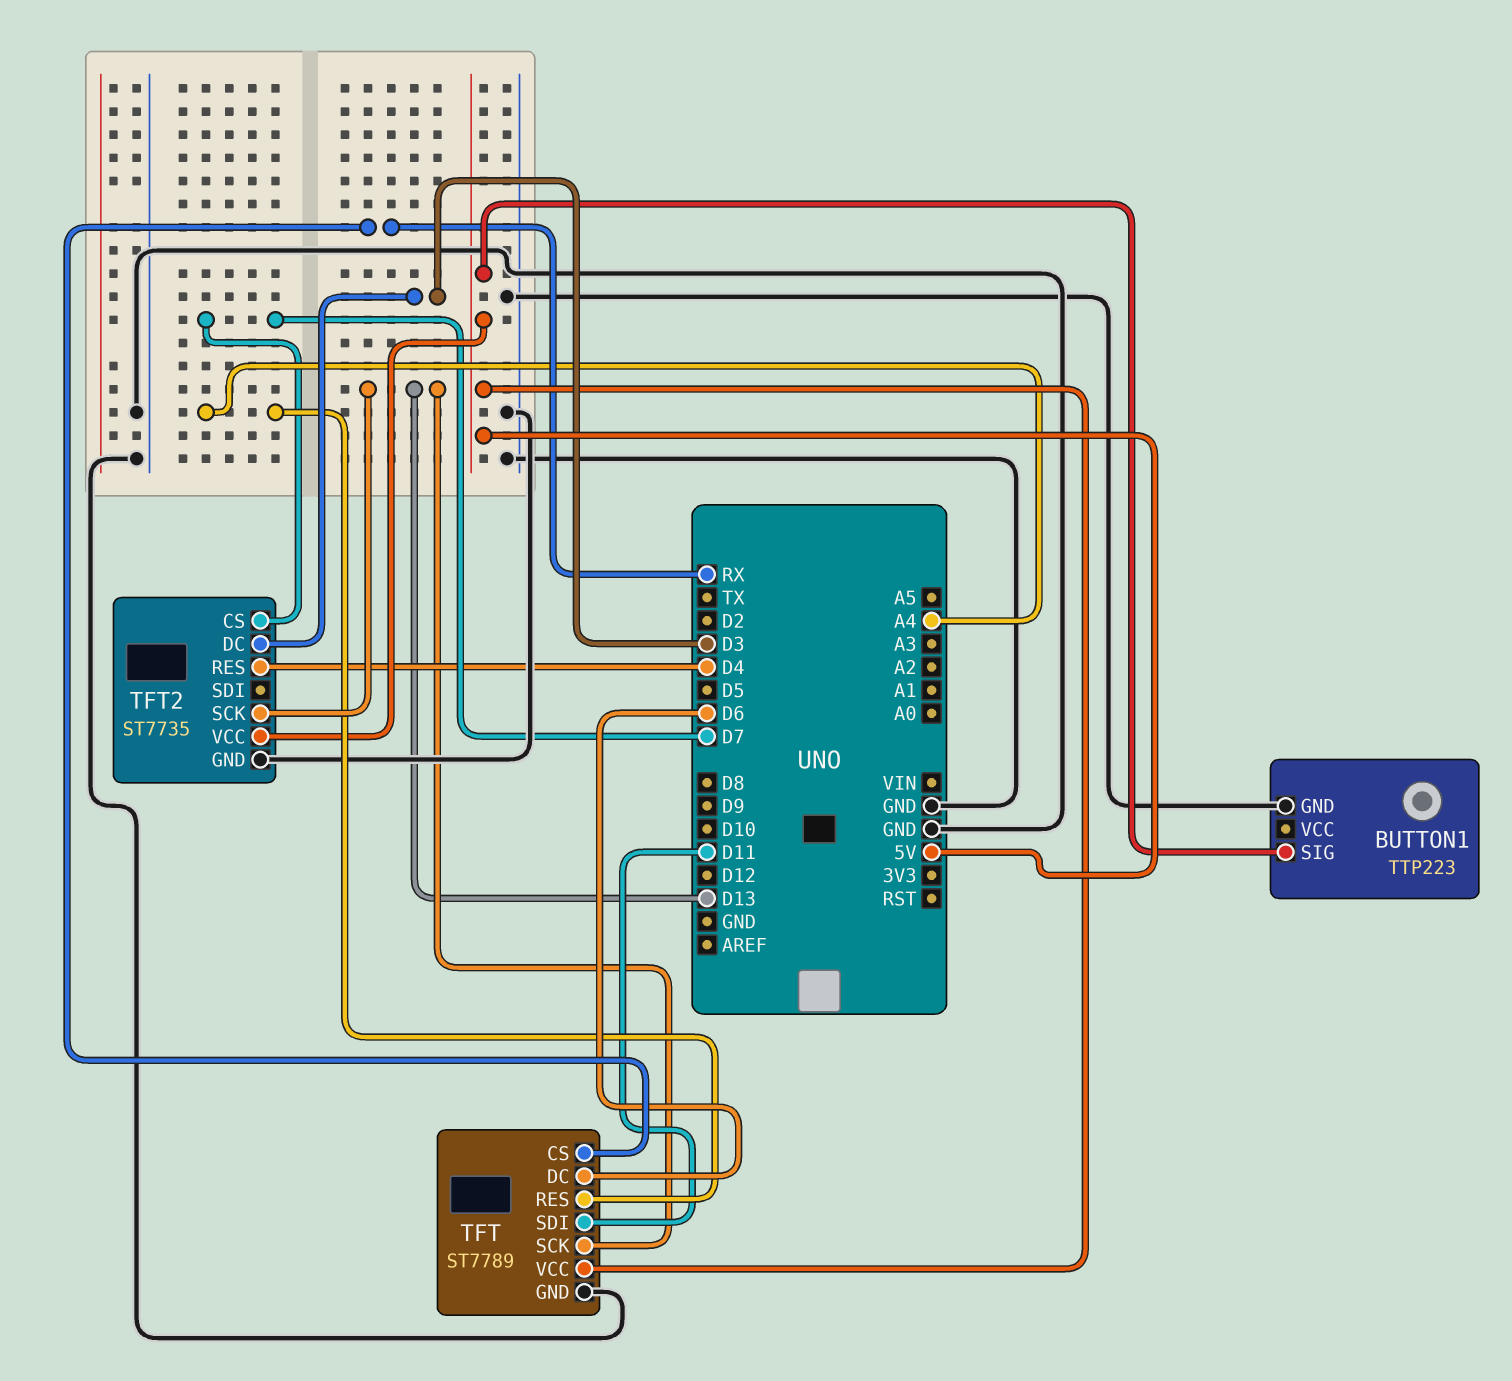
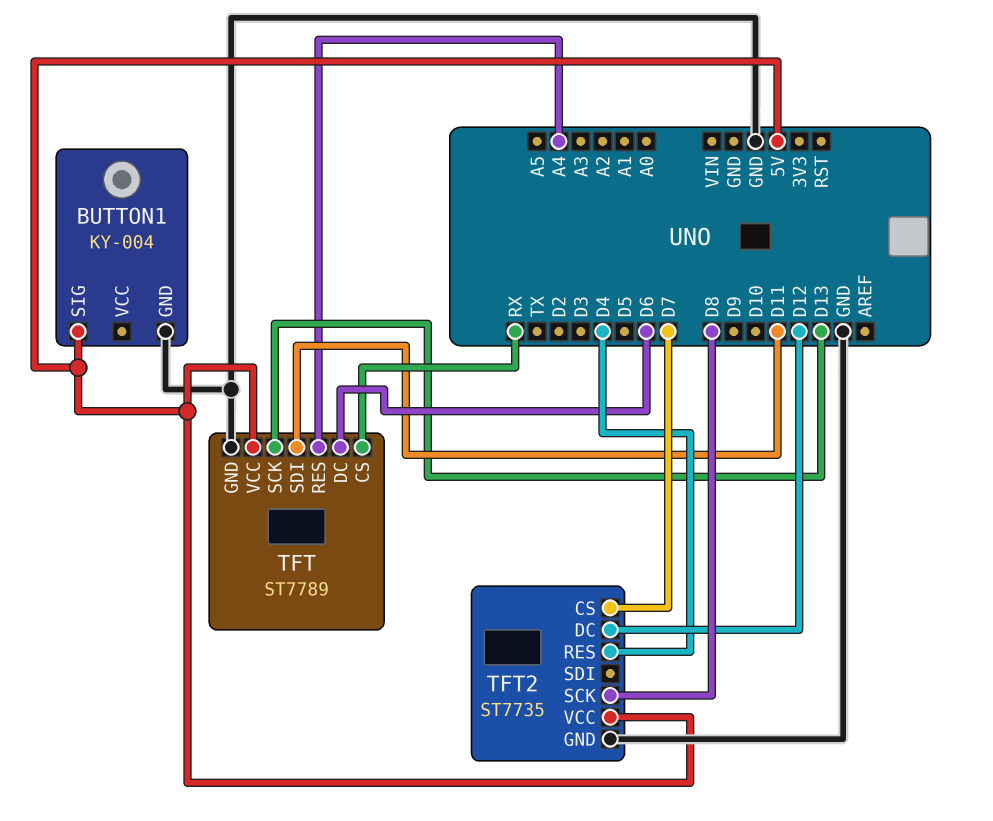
BUTTON1: TTP223 -> KY-004
TFT2 pin DC: D3 -> D12
TFT2 pin SCK: D13 -> D8

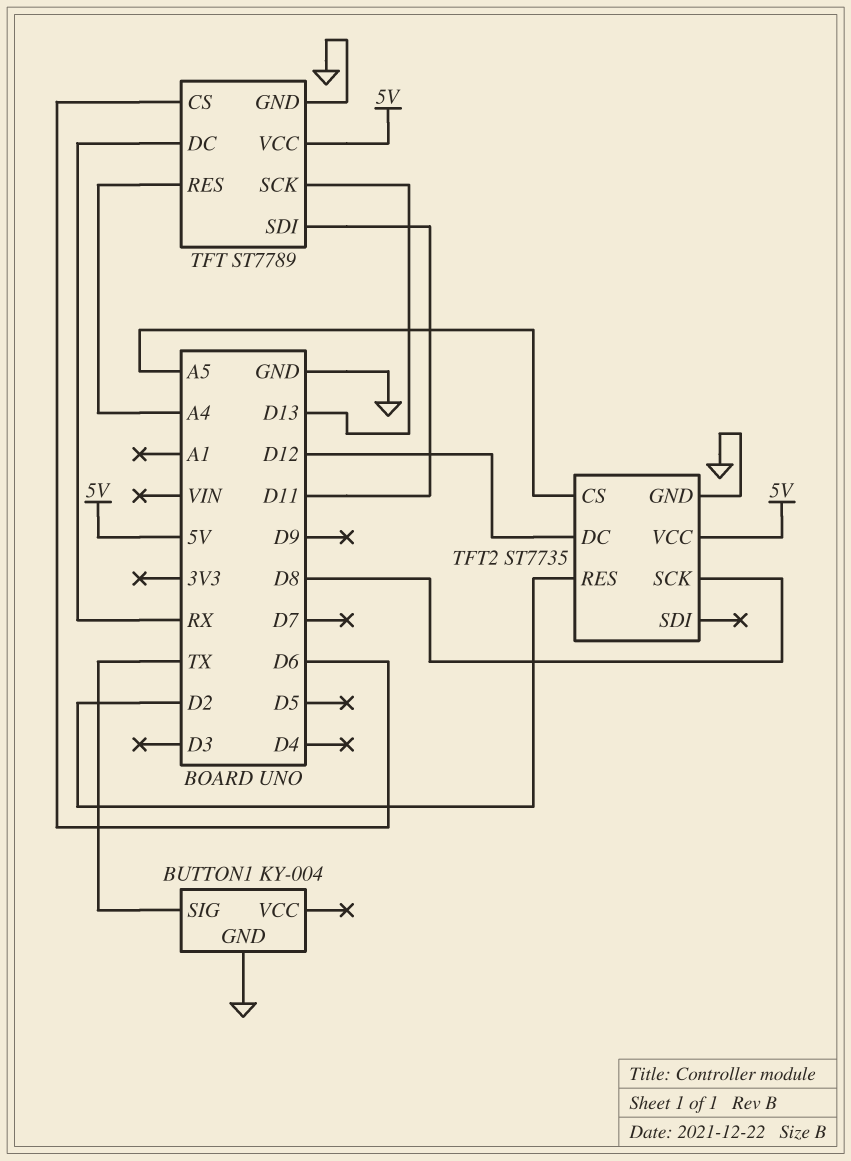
BUTTON1 pin SIG: 5V -> TX
TFT pin CS: RX -> D6
TFT pin DC: D6 -> RX
TFT2 pin CS: D7 -> A5
TFT2 pin RES: D4 -> D2

